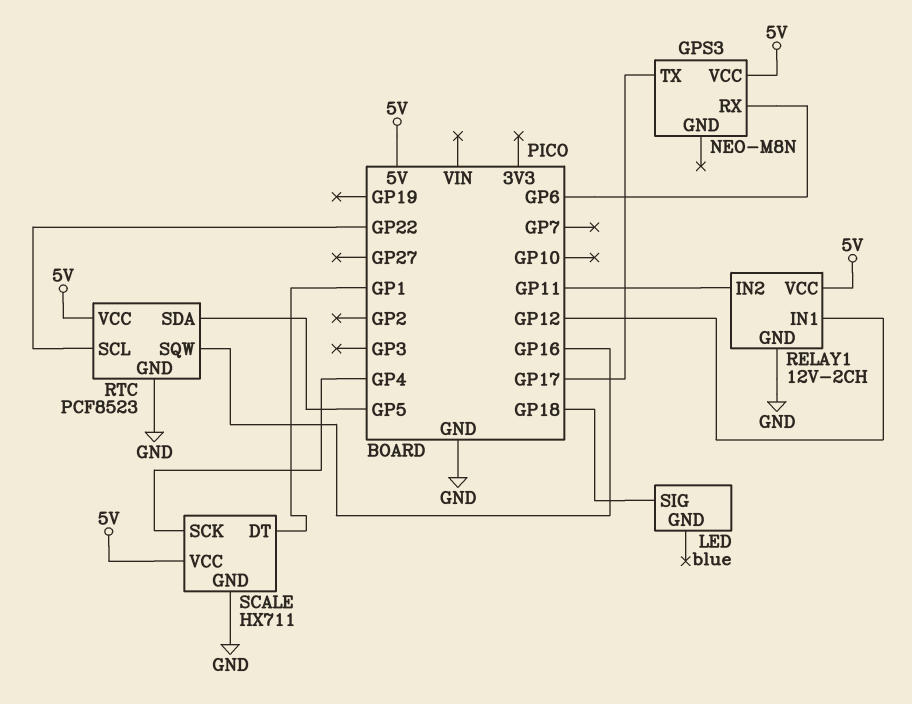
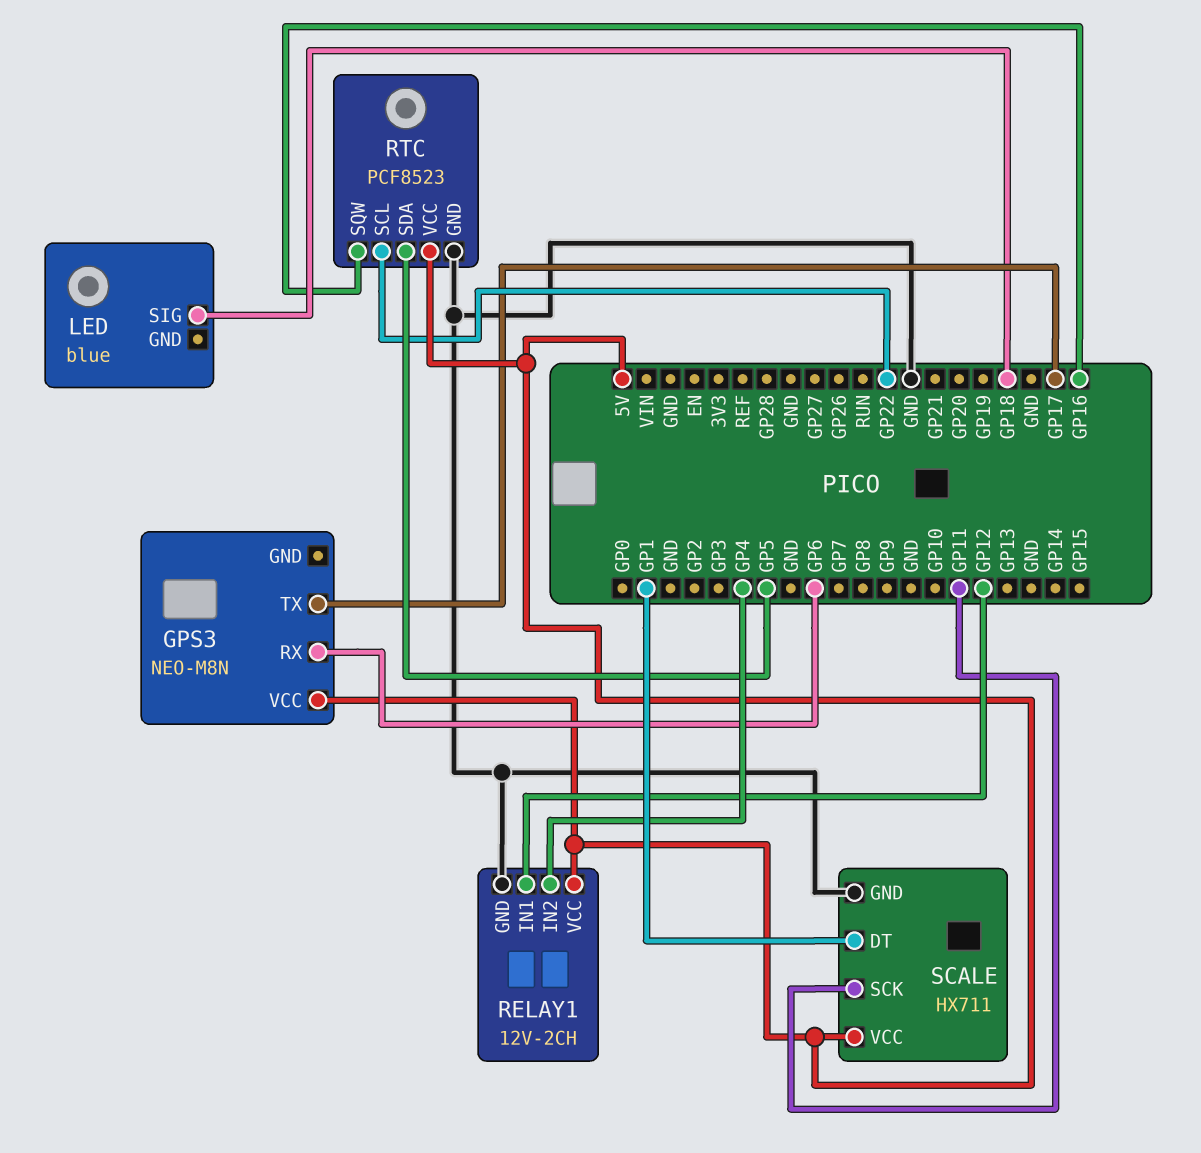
RELAY1 pin IN2: GP11 -> GP4
SCALE pin SCK: GP4 -> GP11

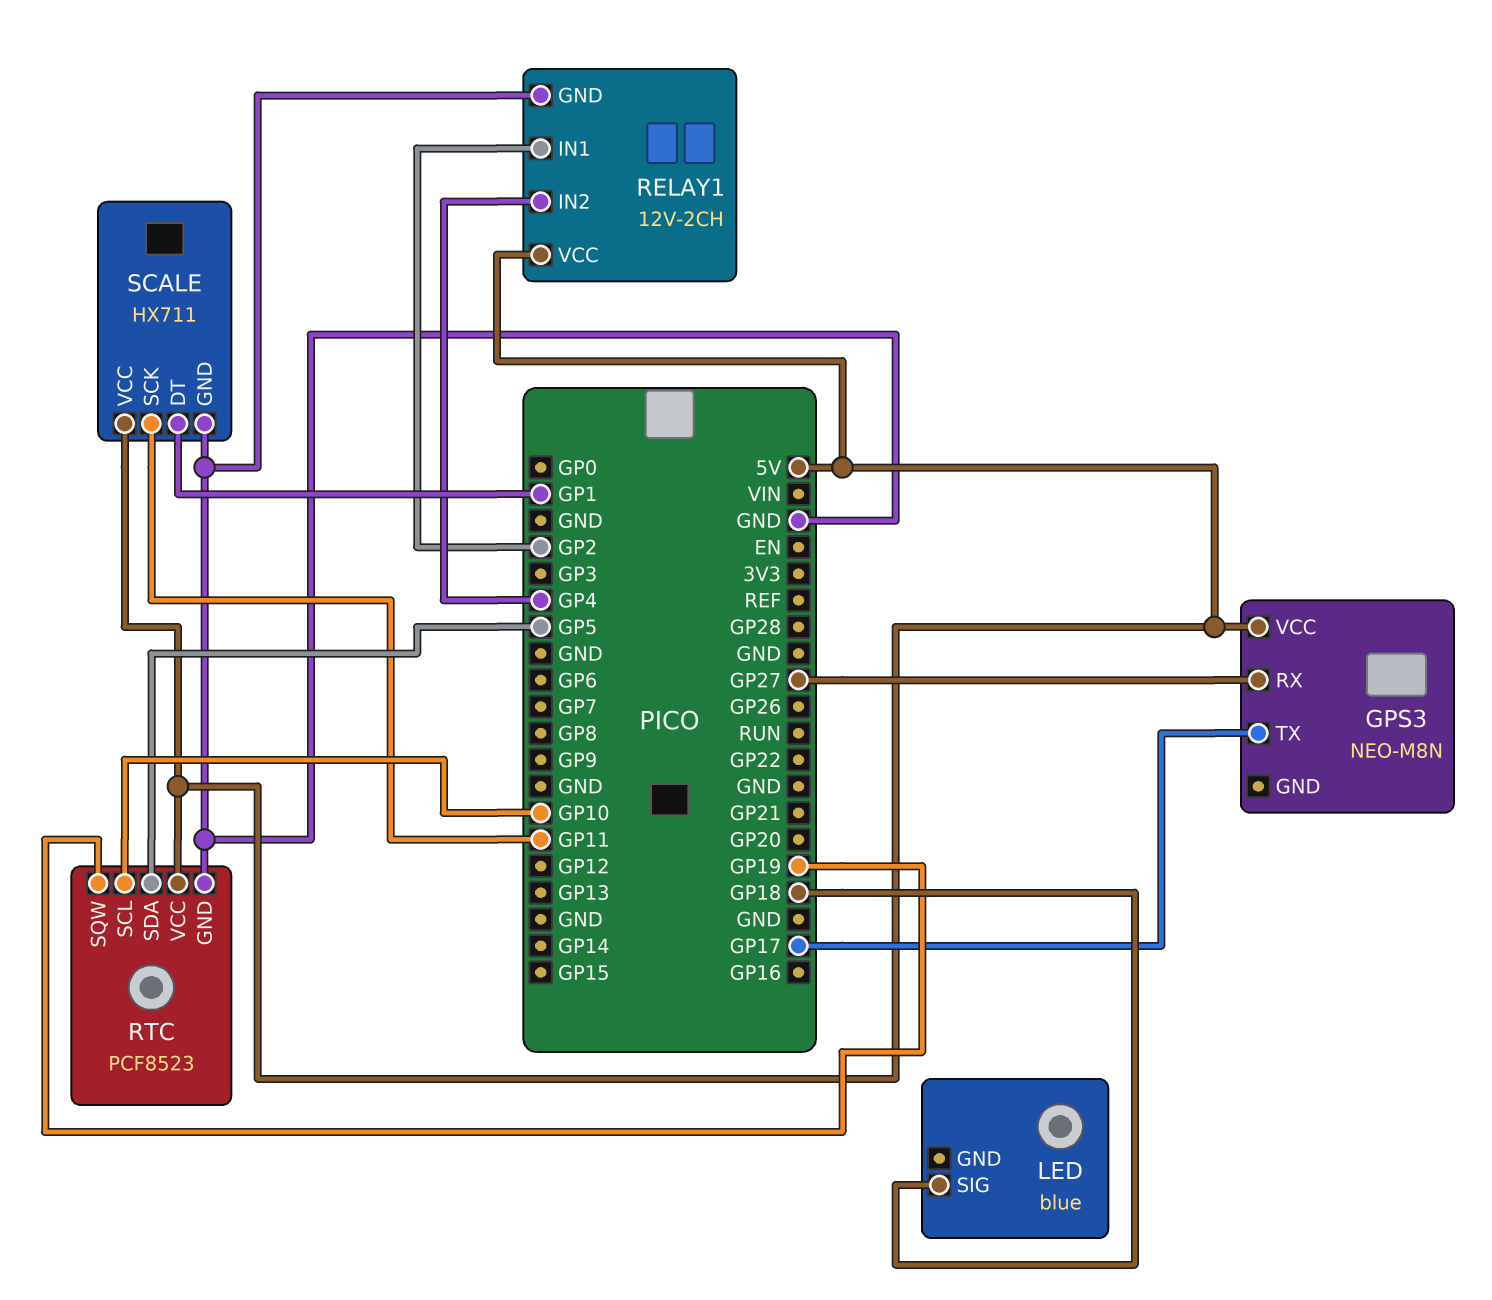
GPS3 pin RX: GP6 -> GP27
RELAY1 pin IN1: GP12 -> GP2
RTC pin SCL: GP22 -> GP10
RTC pin SQW: GP16 -> GP19

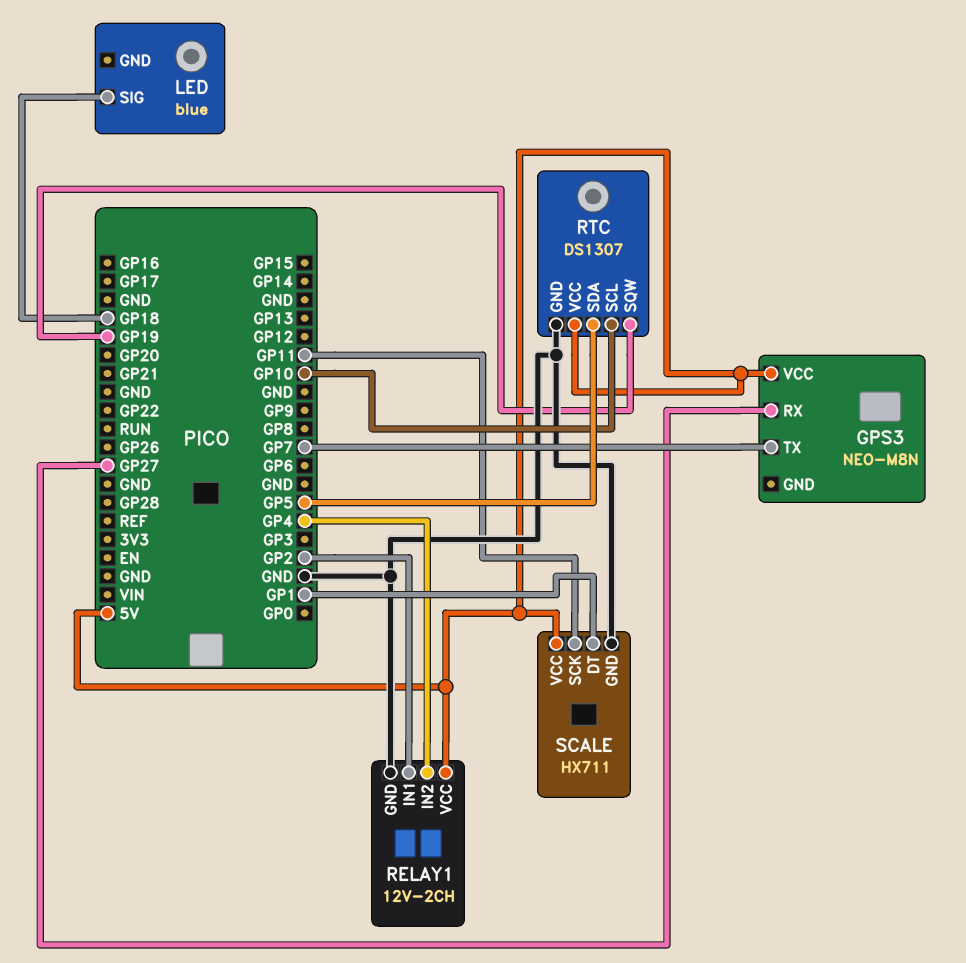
GPS3 pin TX: GP17 -> GP7
RTC: PCF8523 -> DS1307

